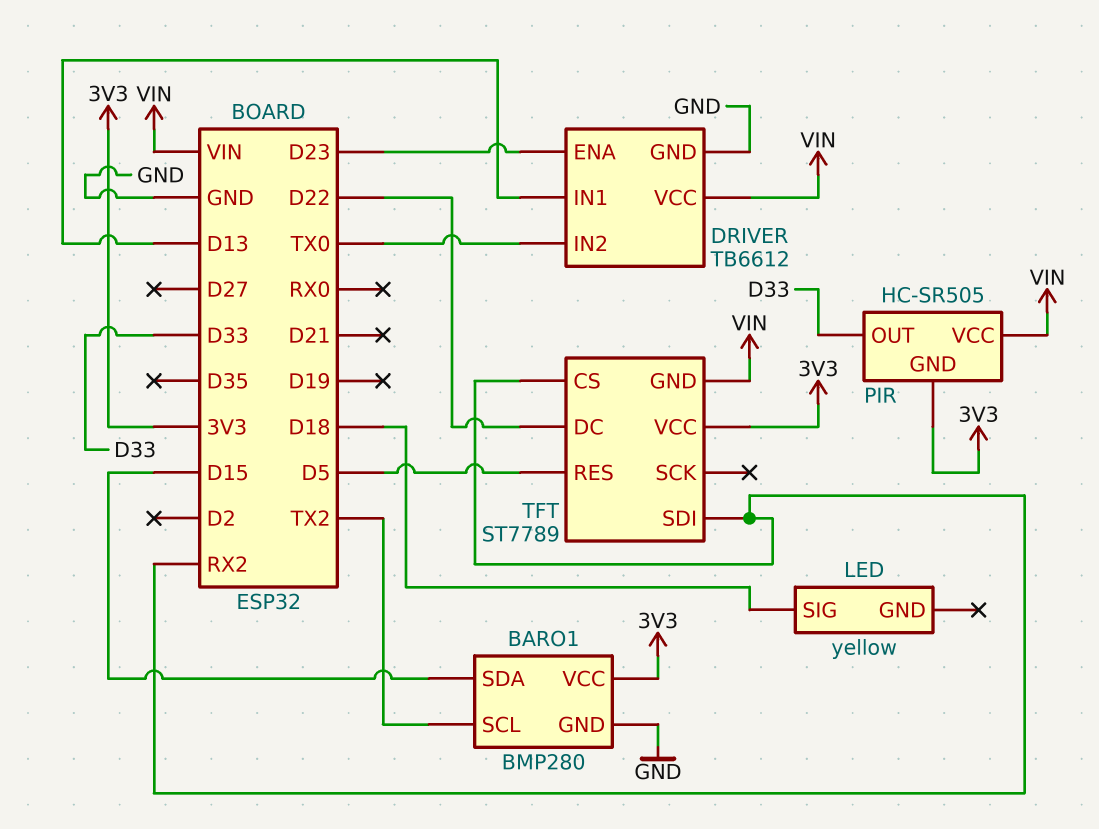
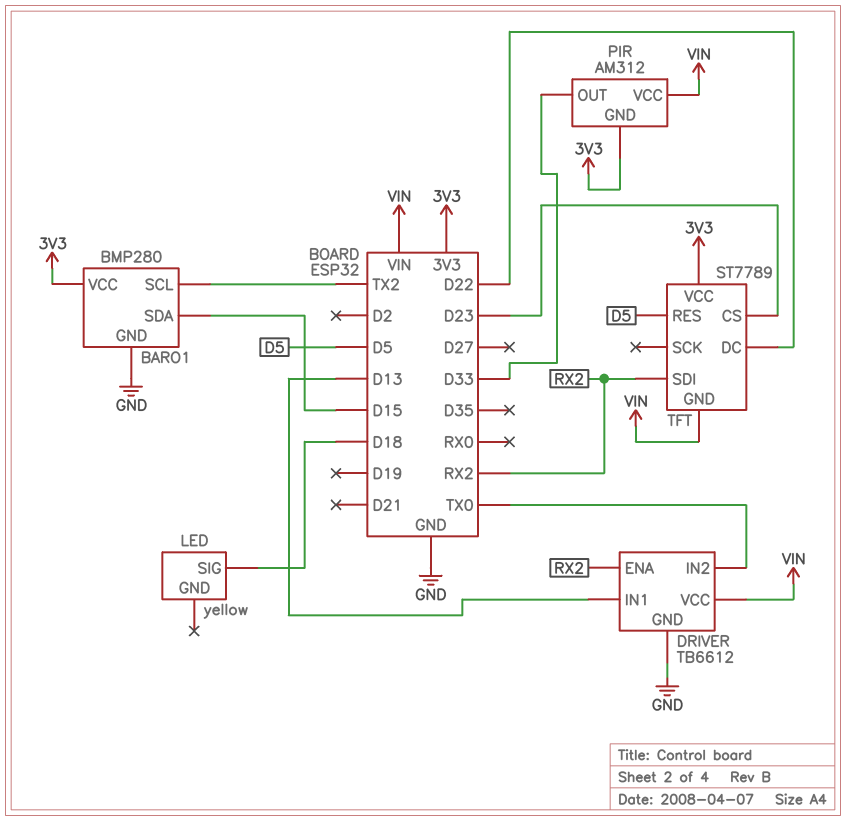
DRIVER pin ENA: D23 -> RX2
PIR: HC-SR505 -> AM312
TFT pin CS: RX2 -> D23

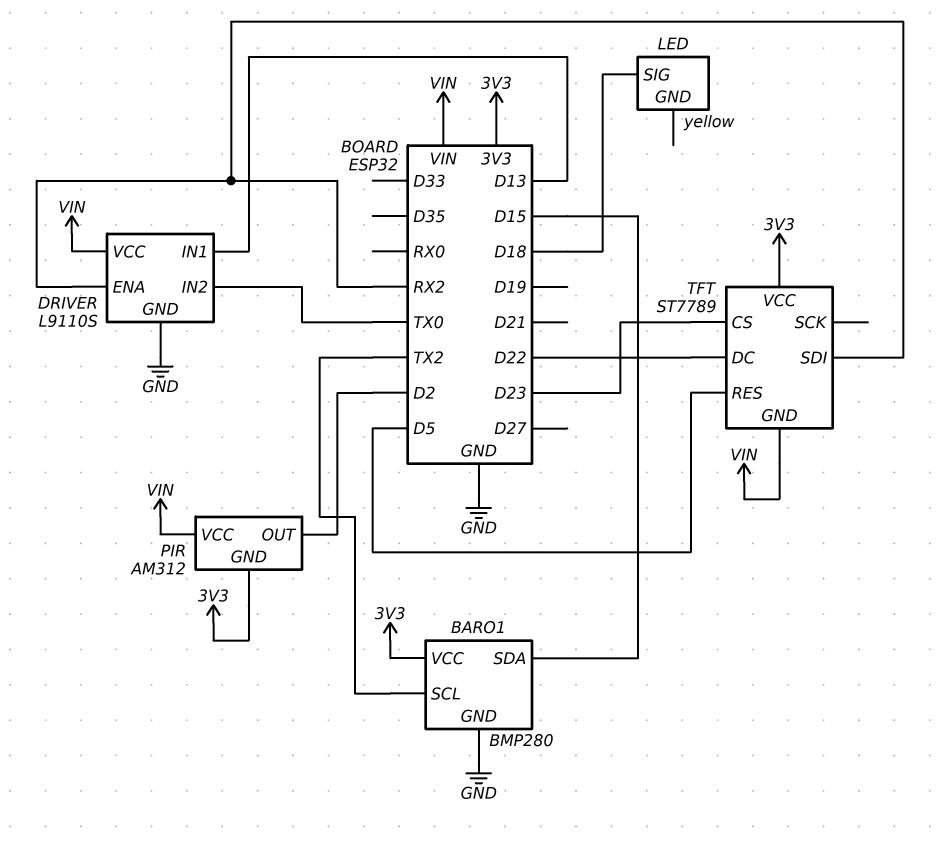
DRIVER: TB6612 -> L9110S
PIR pin OUT: D33 -> D2

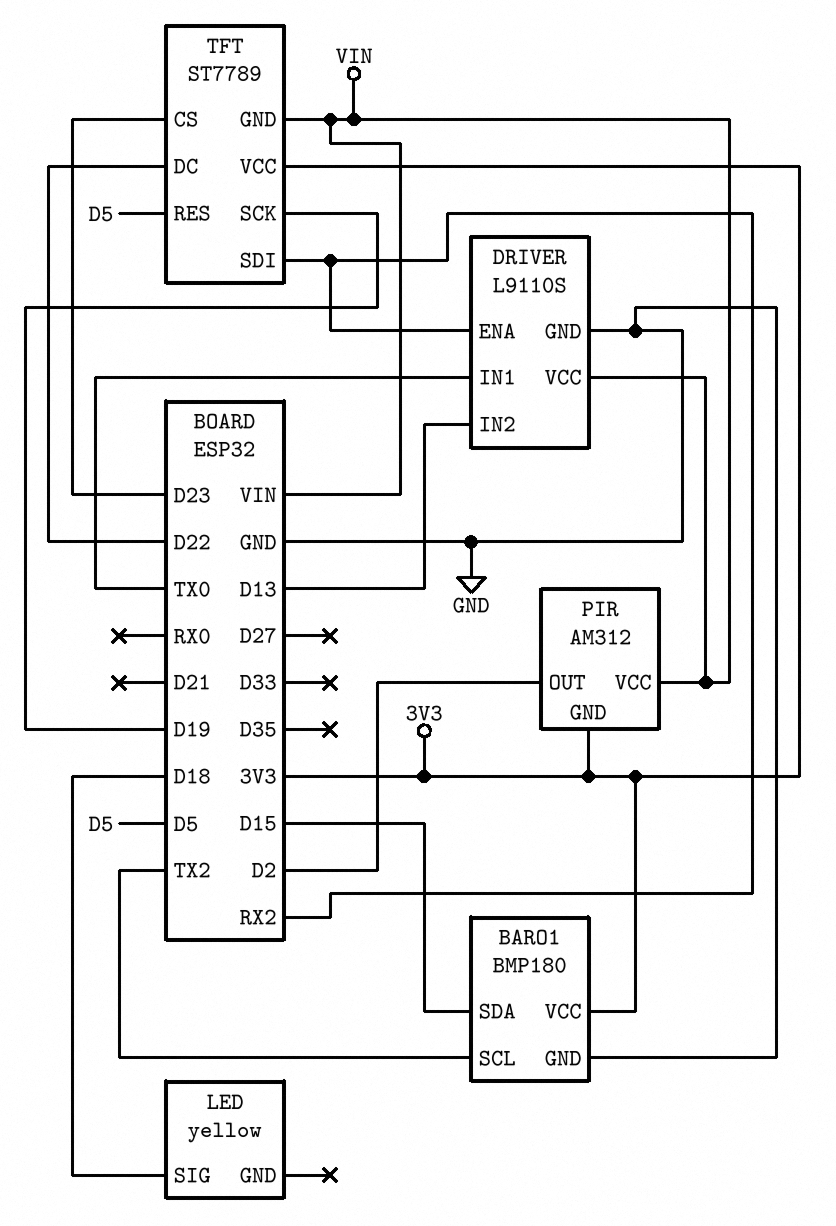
BARO1: BMP280 -> BMP180
DRIVER pin IN1: D13 -> TX0
DRIVER pin IN2: TX0 -> D13
TFT pin SCK: none -> D19

